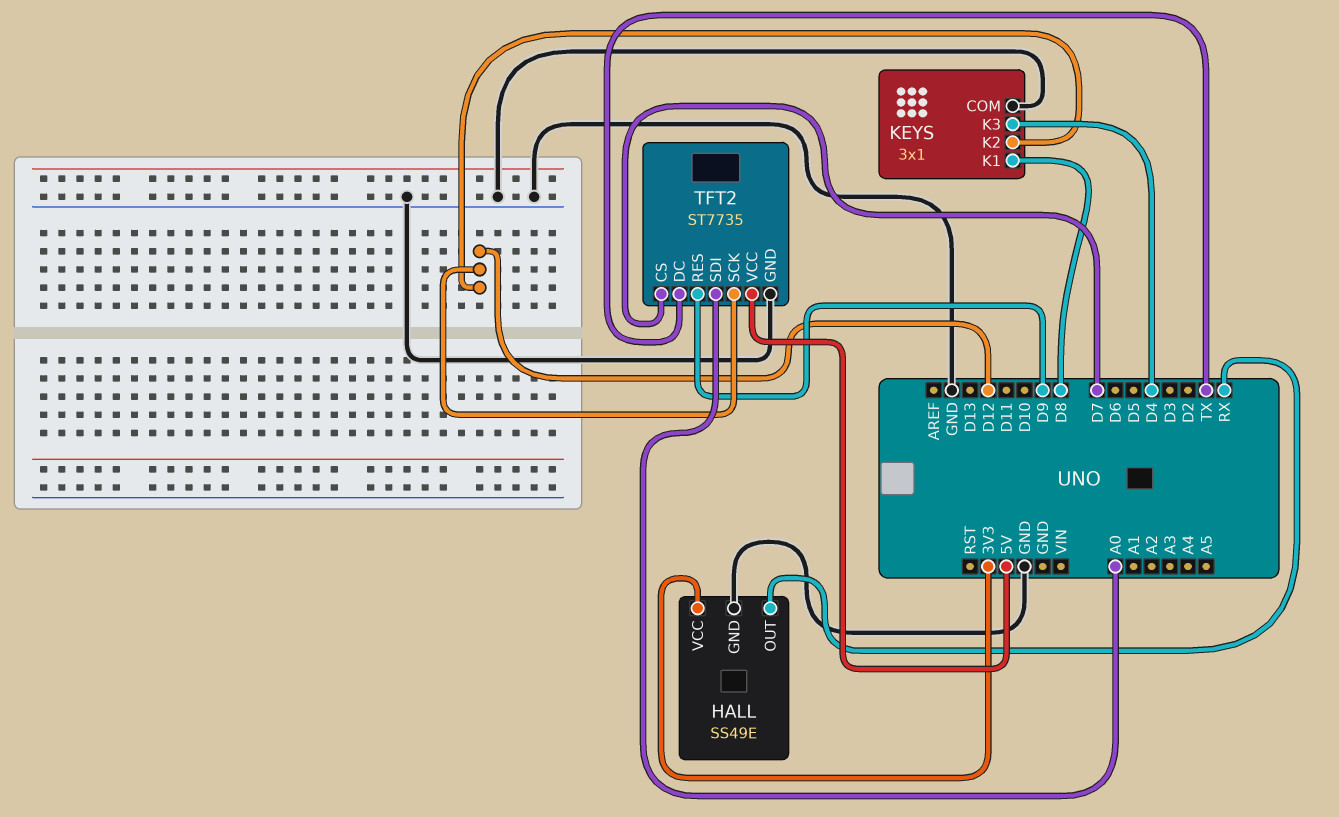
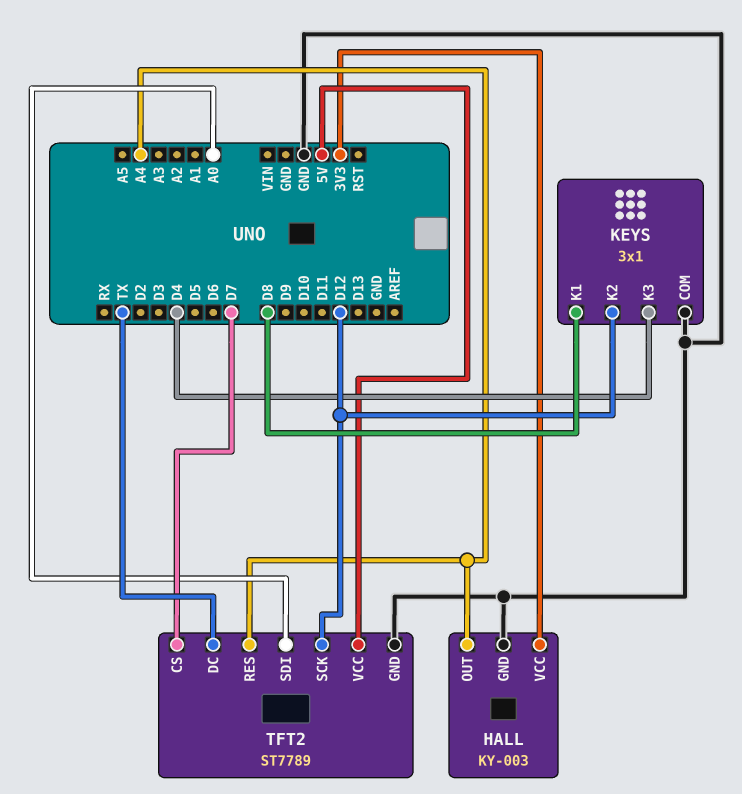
HALL: SS49E -> KY-003
HALL pin OUT: RX -> A4
TFT2: ST7735 -> ST7789
TFT2 pin RES: D9 -> A4

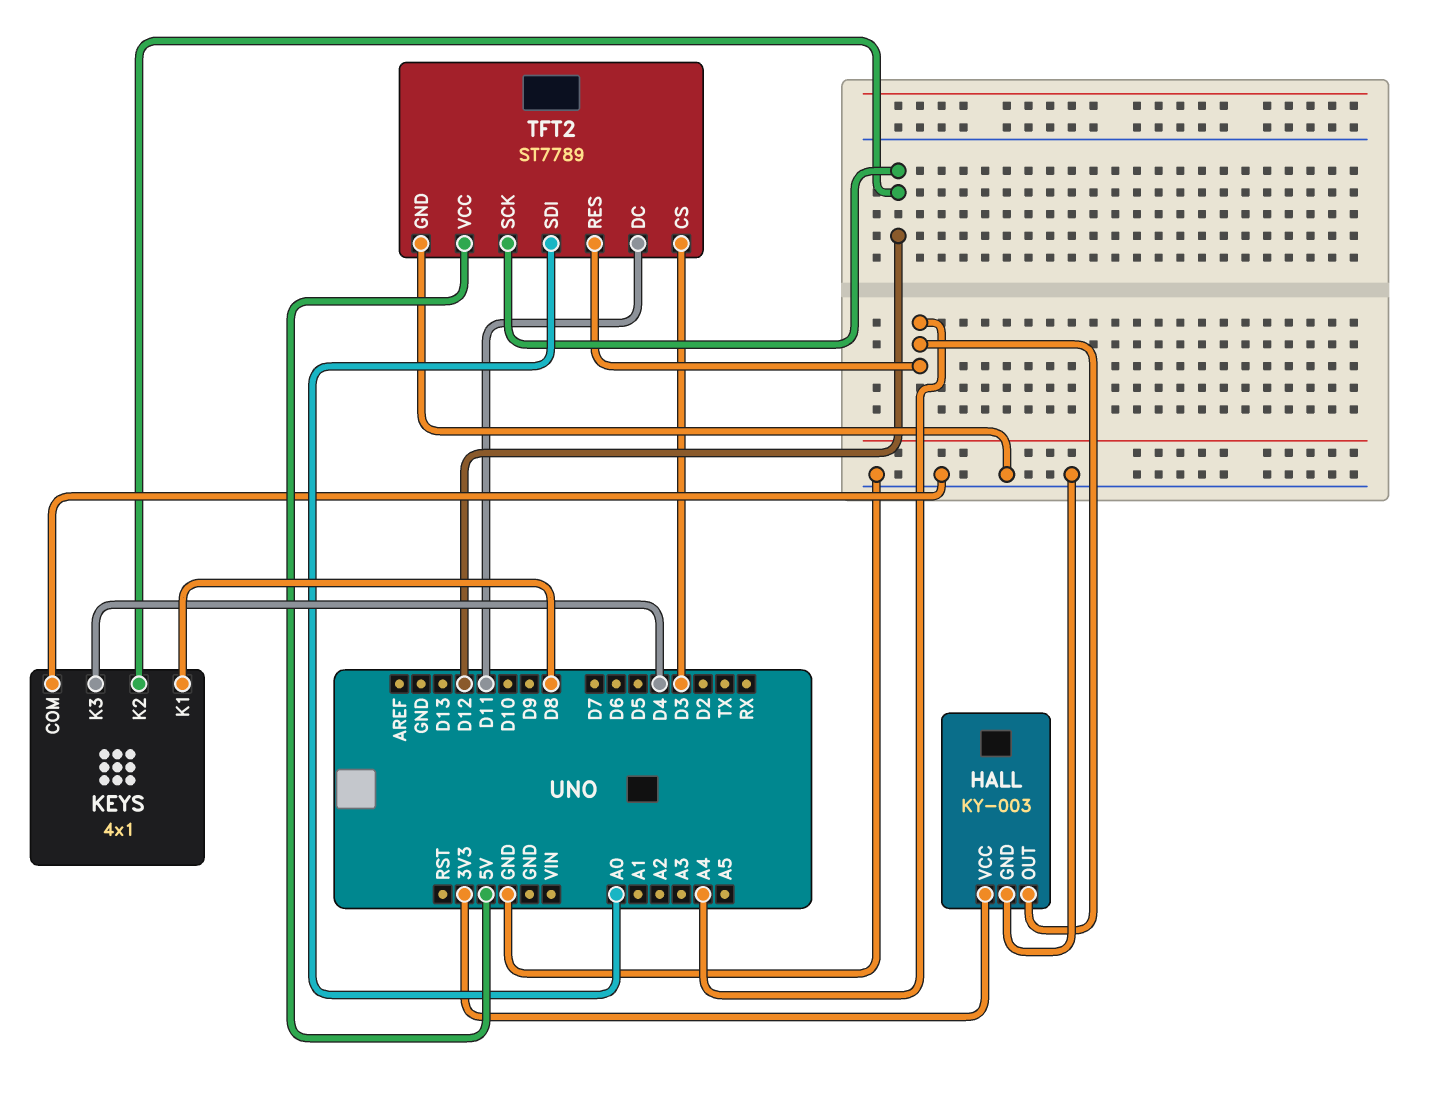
KEYS: 3x1 -> 4x1
TFT2 pin CS: D7 -> D3
TFT2 pin DC: TX -> D11

